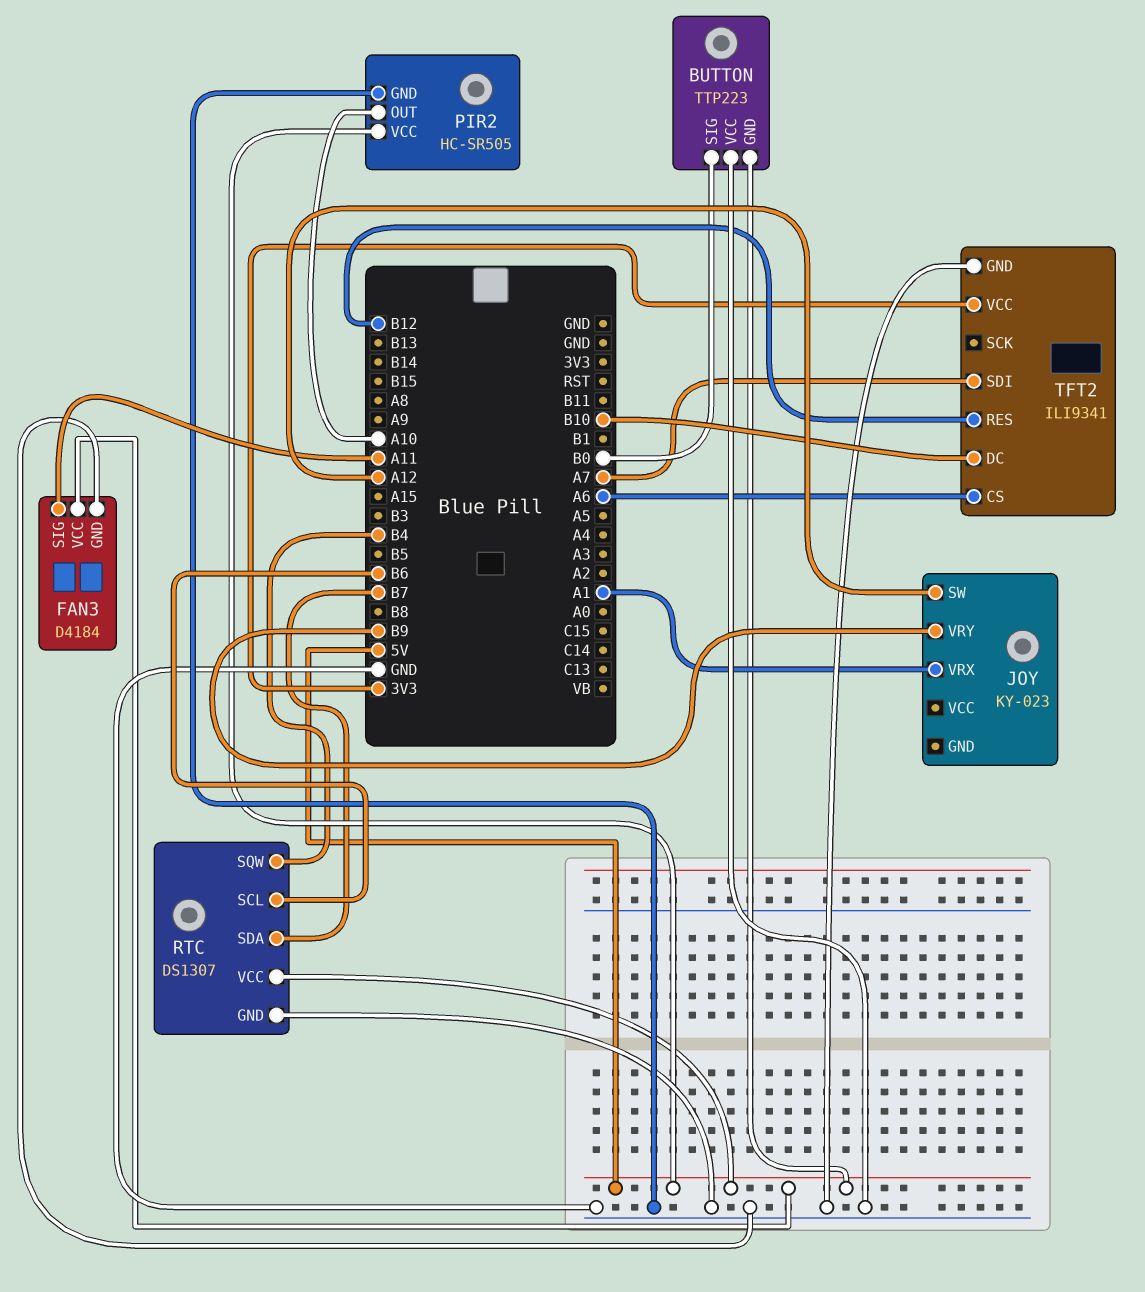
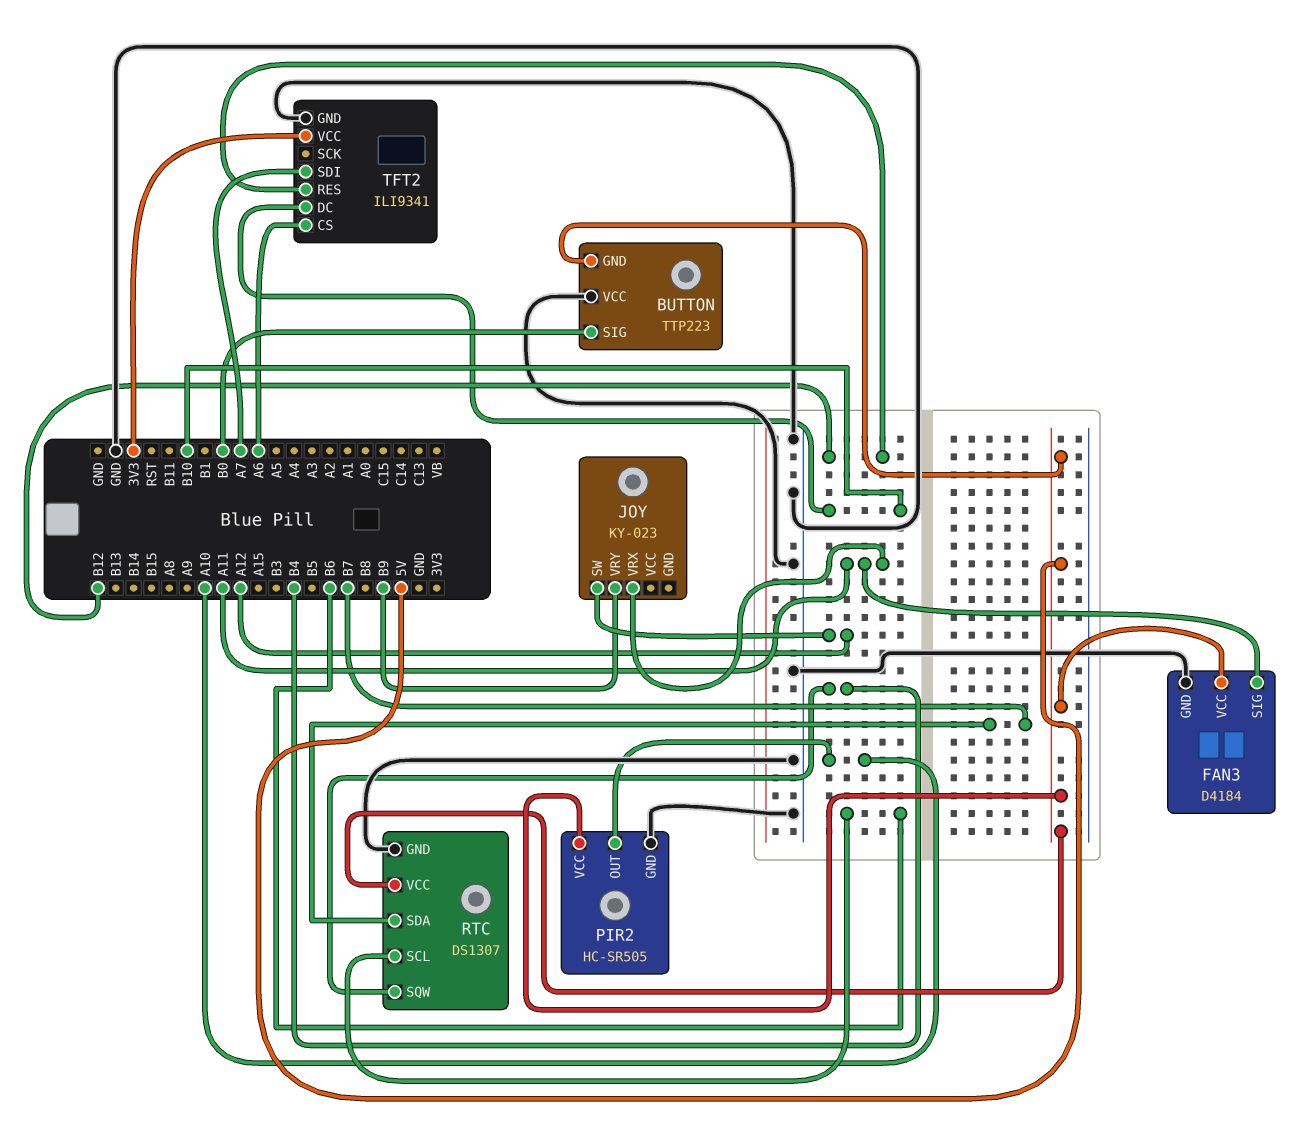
JOY pin VRX: A1 -> A11

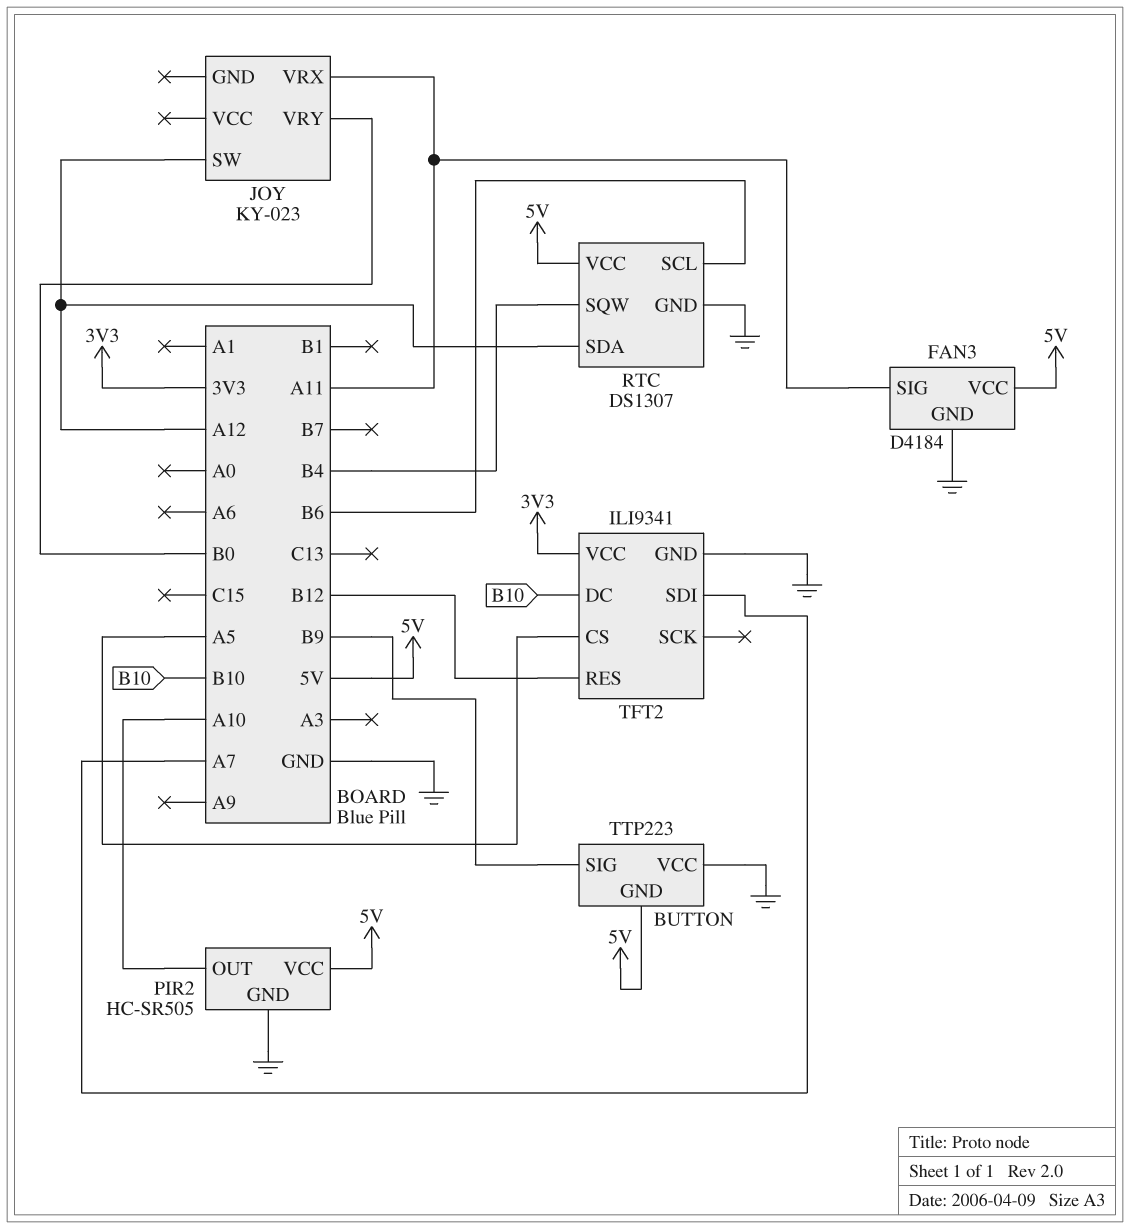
BUTTON pin SIG: B0 -> B9
JOY pin VRY: B9 -> B0
RTC pin SDA: B7 -> A12
TFT2 pin CS: A6 -> A5

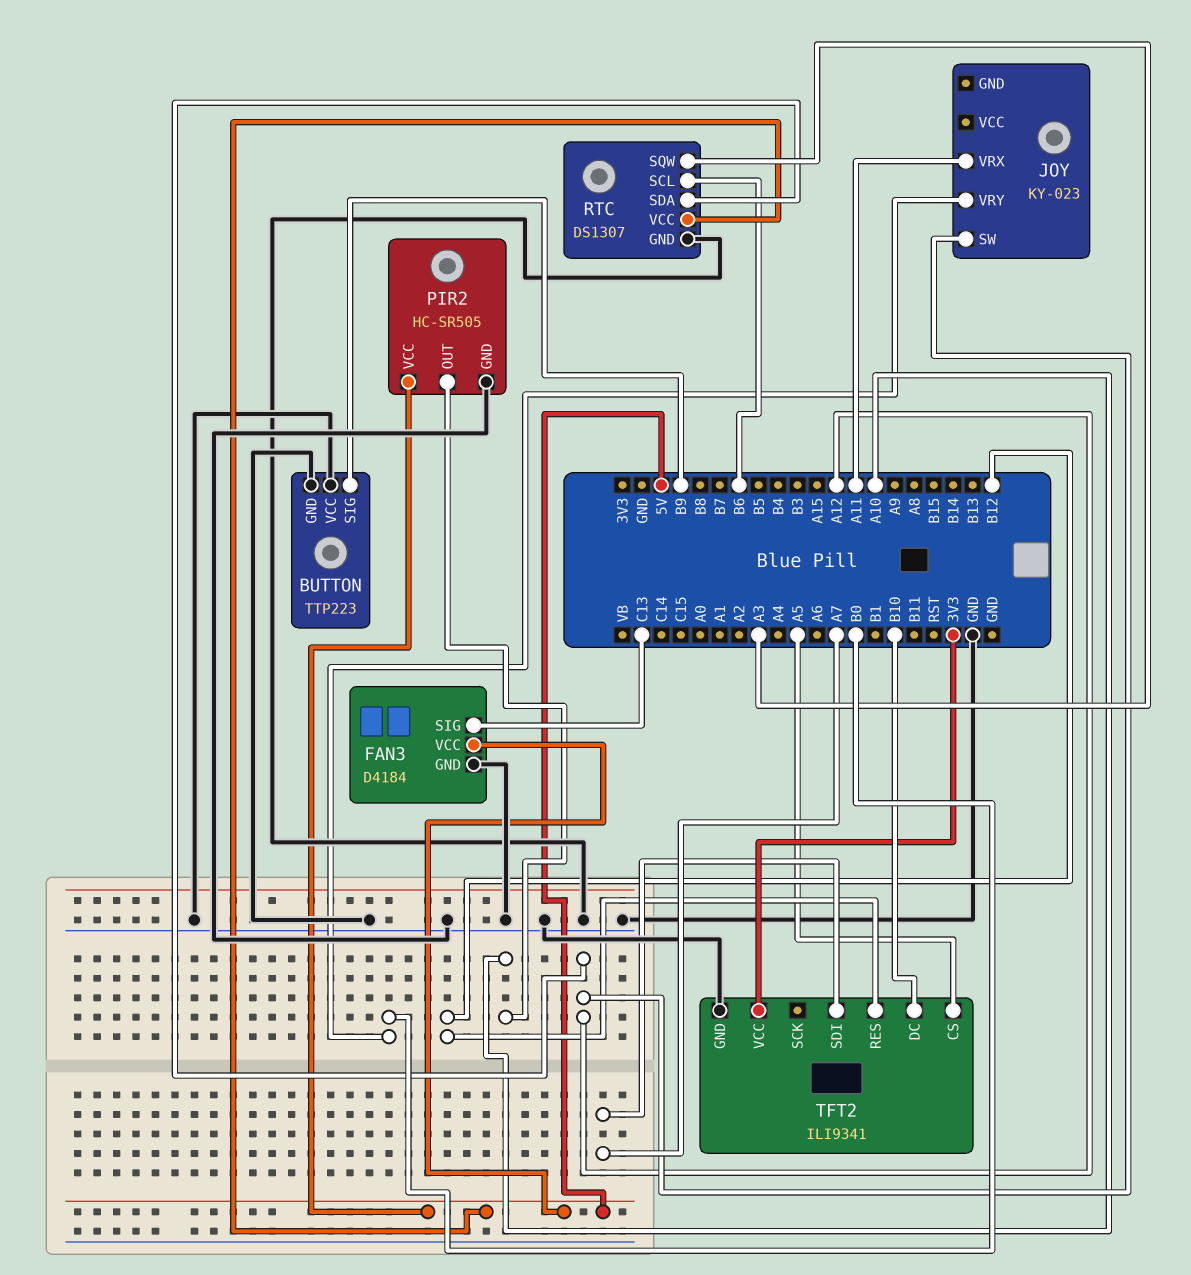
BUTTON pin GND: 5V -> GND
FAN3 pin SIG: A11 -> C13
RTC pin SQW: B4 -> A3

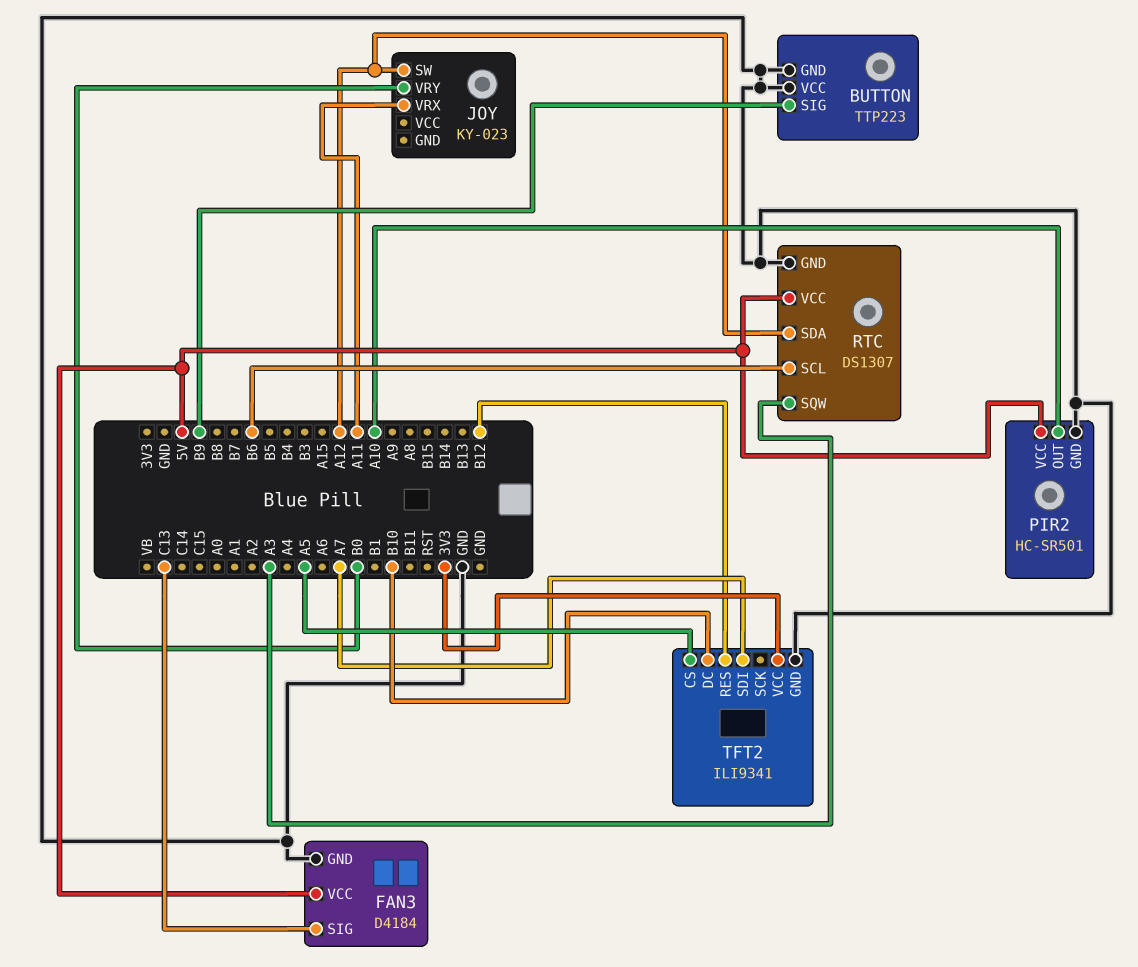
PIR2: HC-SR505 -> HC-SR501

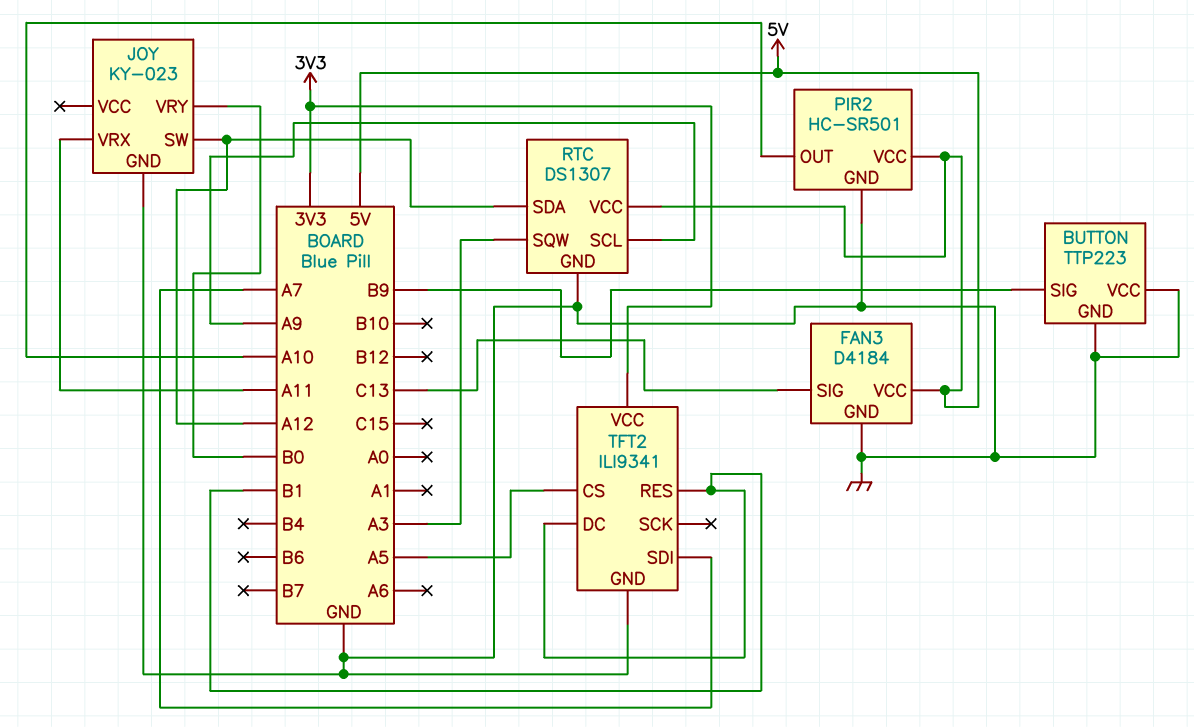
JOY pin GND: none -> GND
RTC pin SCL: B6 -> A9
TFT2 pin DC: B10 -> B1
TFT2 pin RES: B12 -> B1

